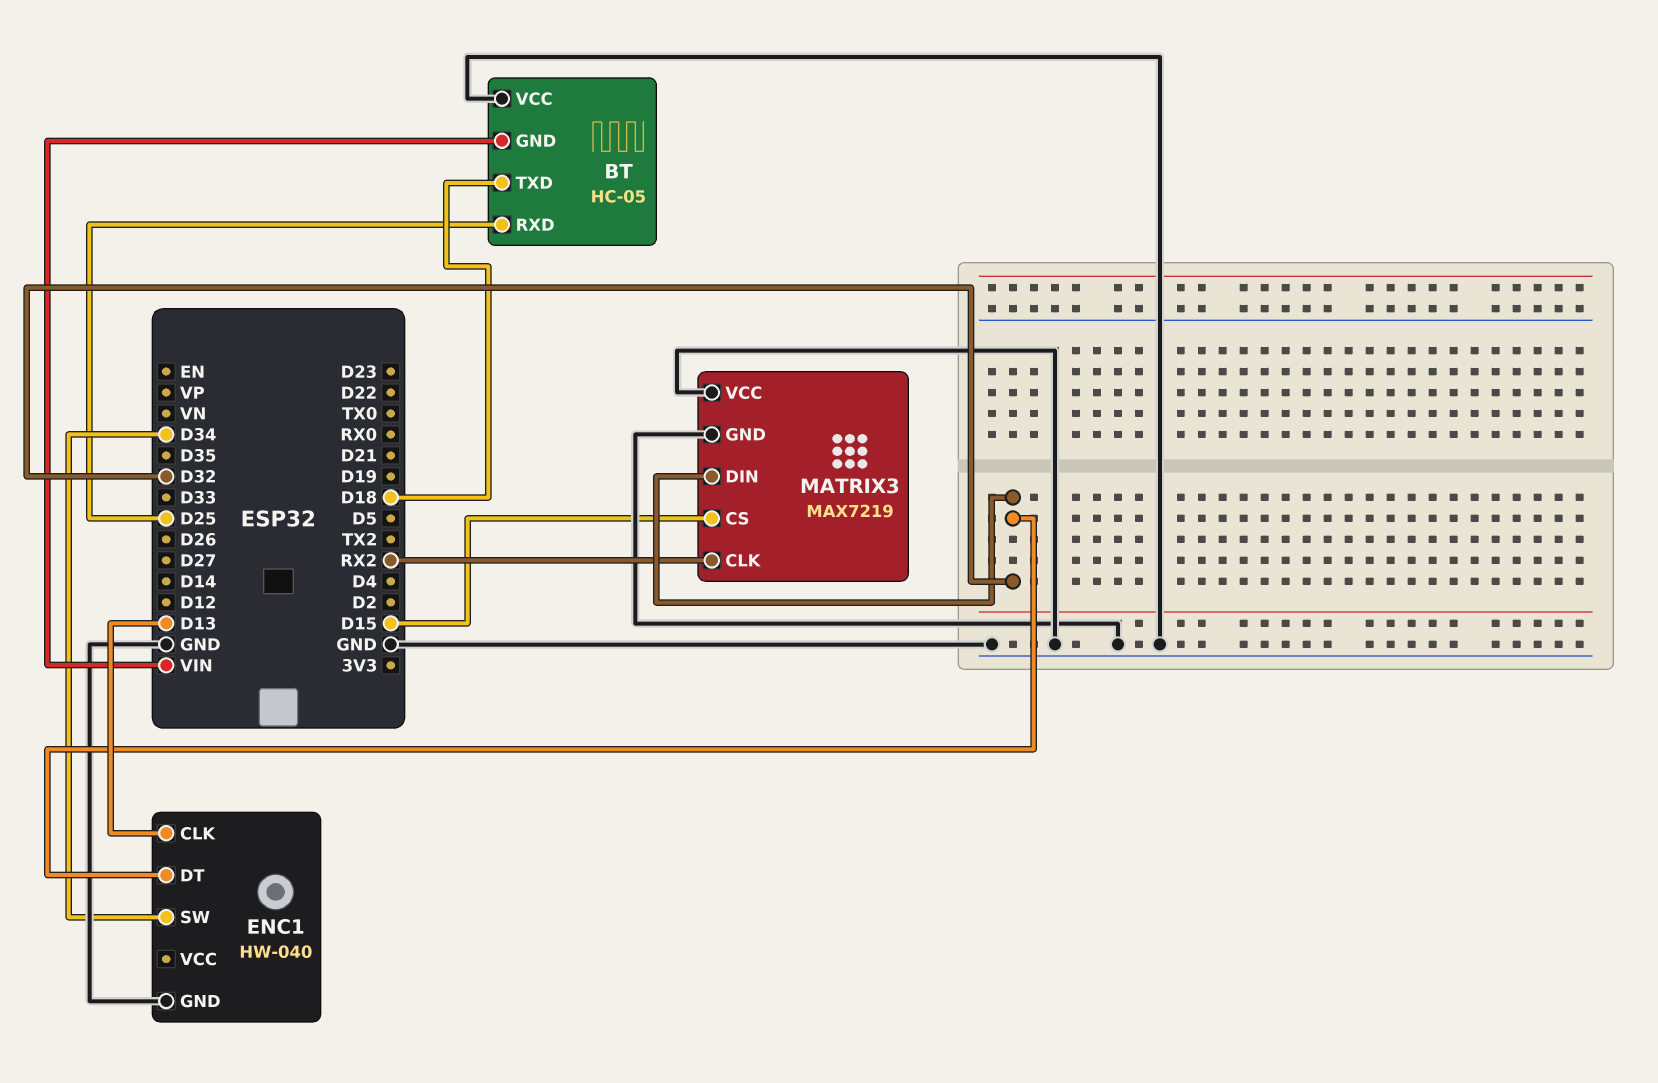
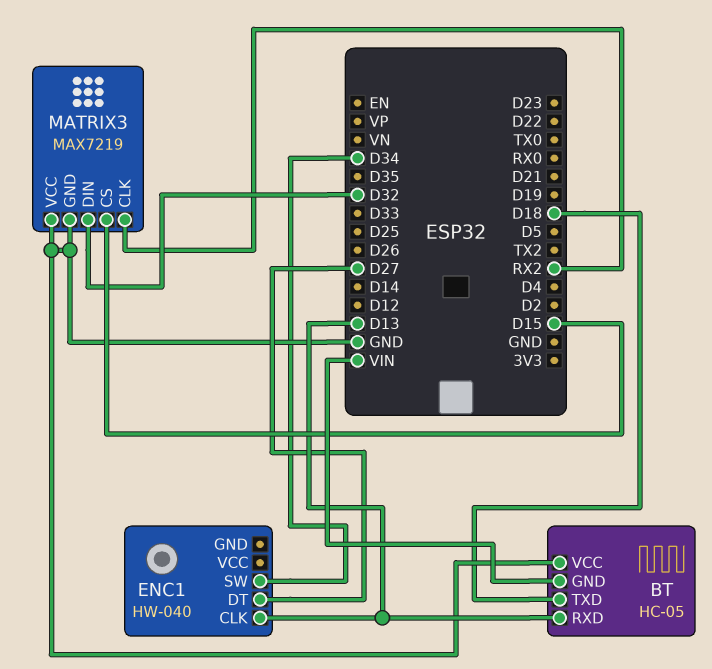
BT pin RXD: D25 -> D13
ENC1 pin DT: D32 -> D27
ENC1 pin GND: GND -> none

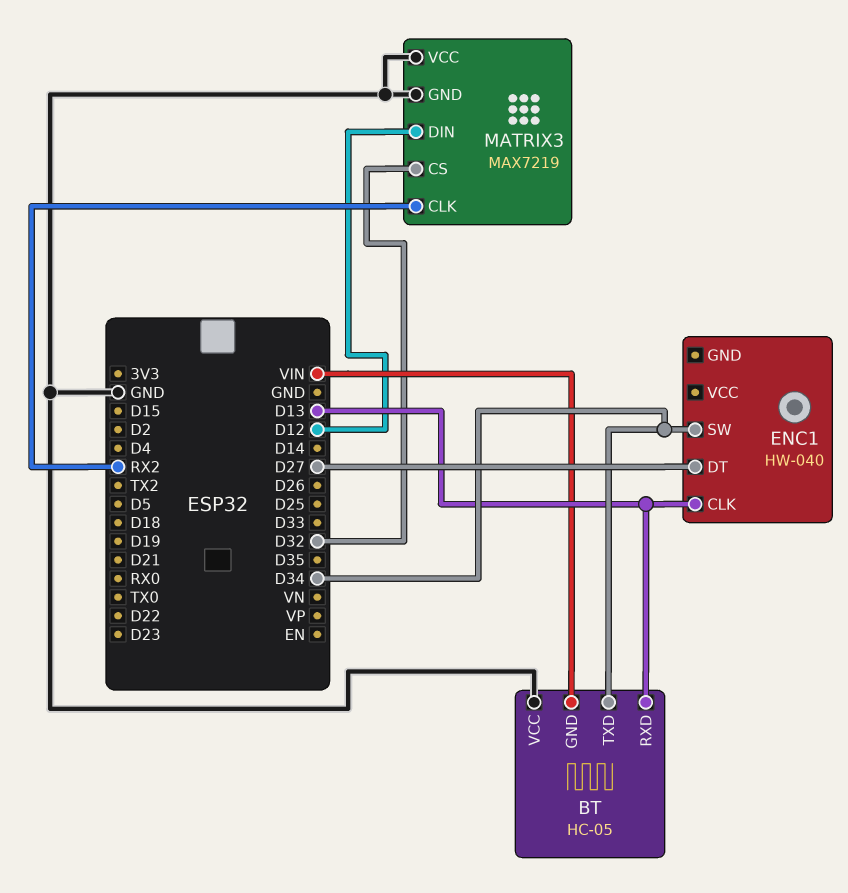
BT pin TXD: D18 -> D34
MATRIX3 pin CS: D15 -> D32
MATRIX3 pin DIN: D32 -> D12

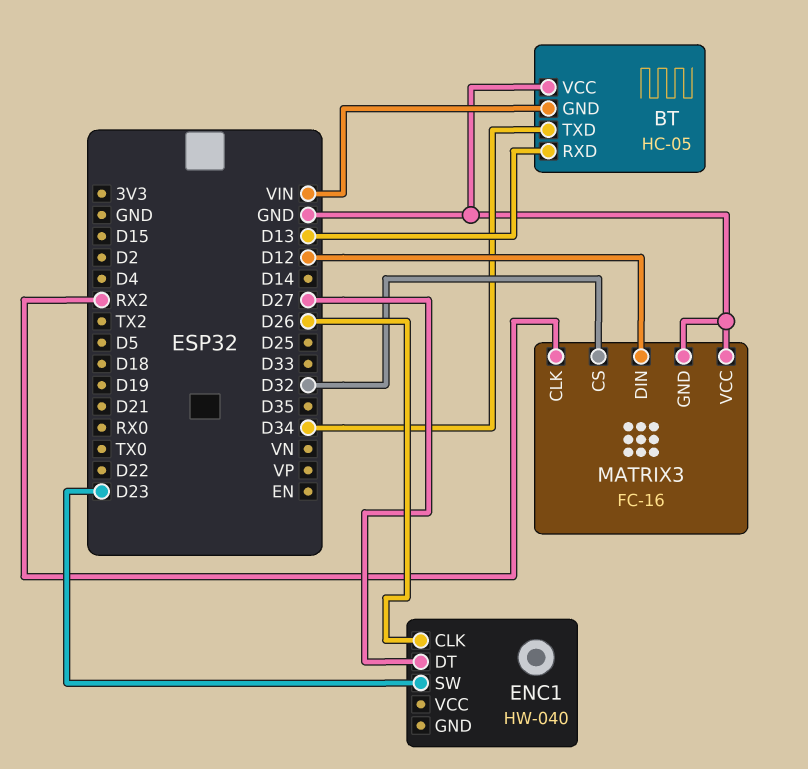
ENC1 pin CLK: D13 -> D26
ENC1 pin SW: D34 -> D23
MATRIX3: MAX7219 -> FC-16

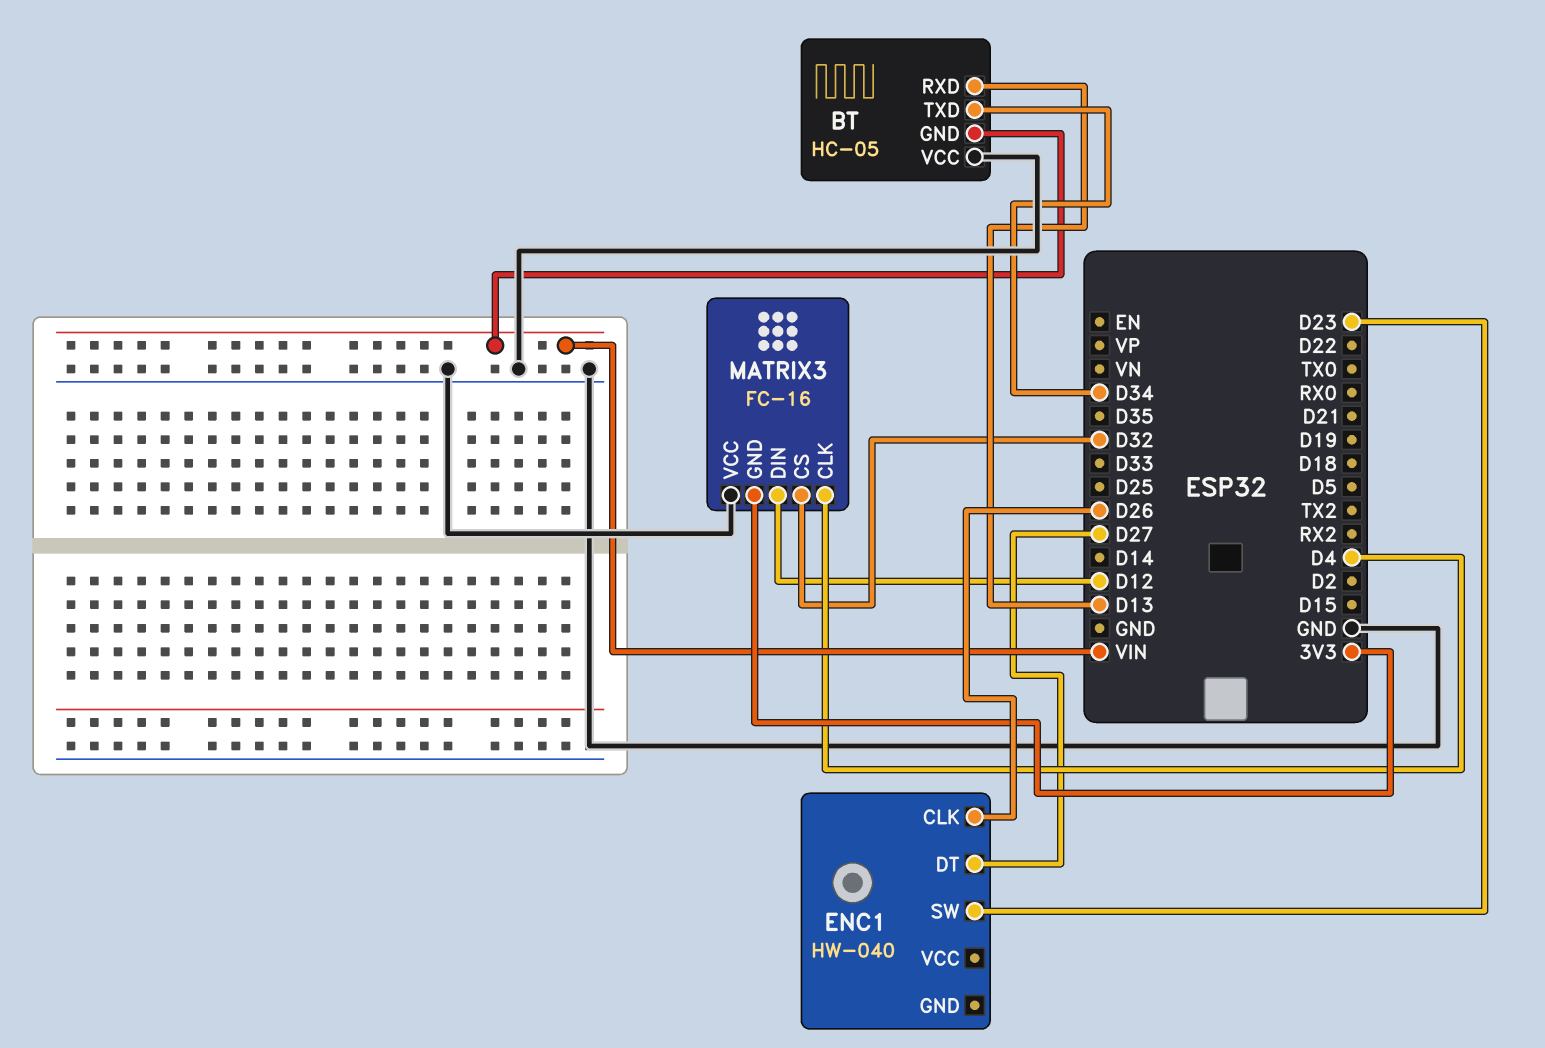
MATRIX3 pin CLK: RX2 -> D4
MATRIX3 pin GND: GND -> 3V3

